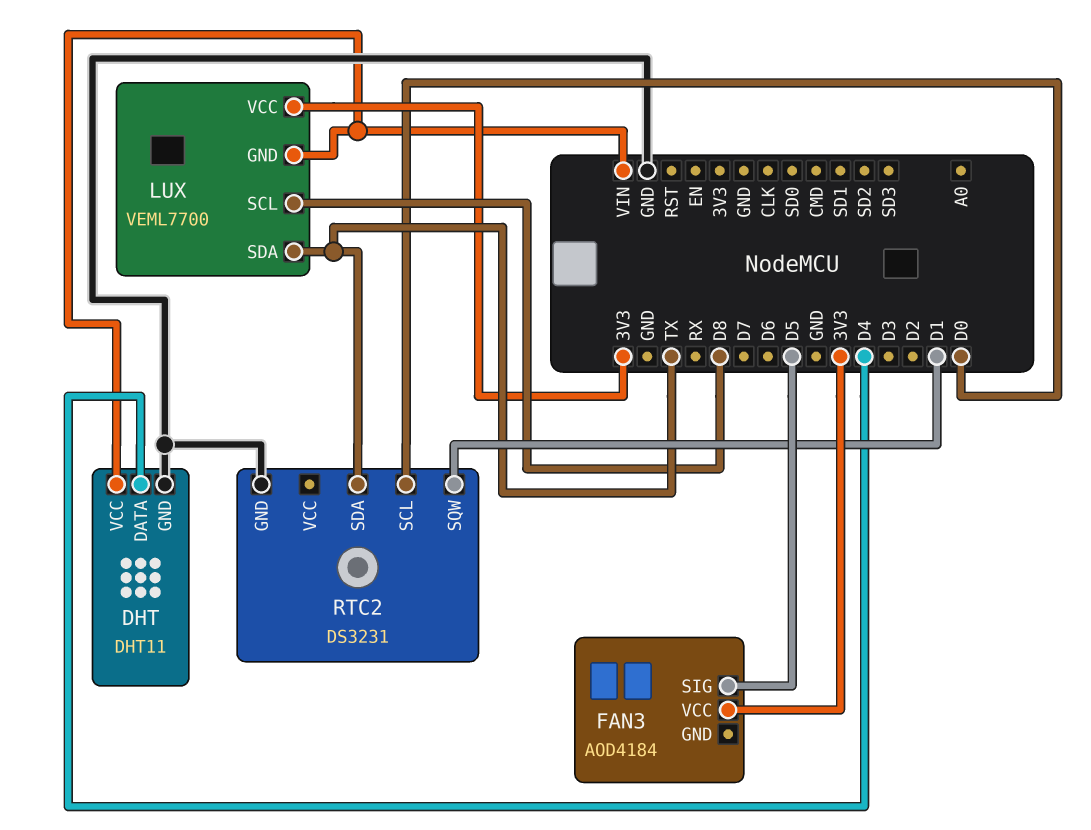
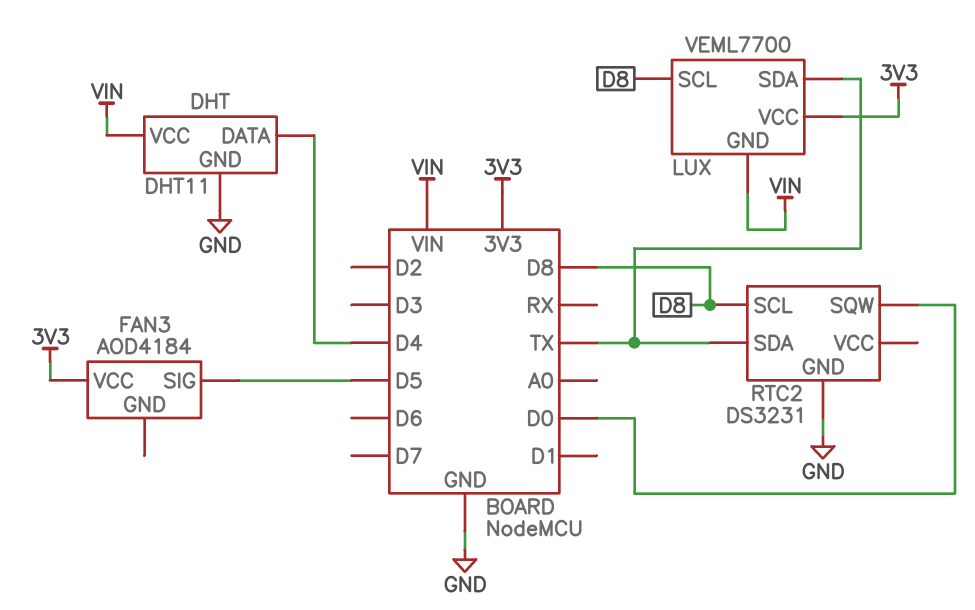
RTC2 pin SCL: D0 -> D8
RTC2 pin SQW: D1 -> D0

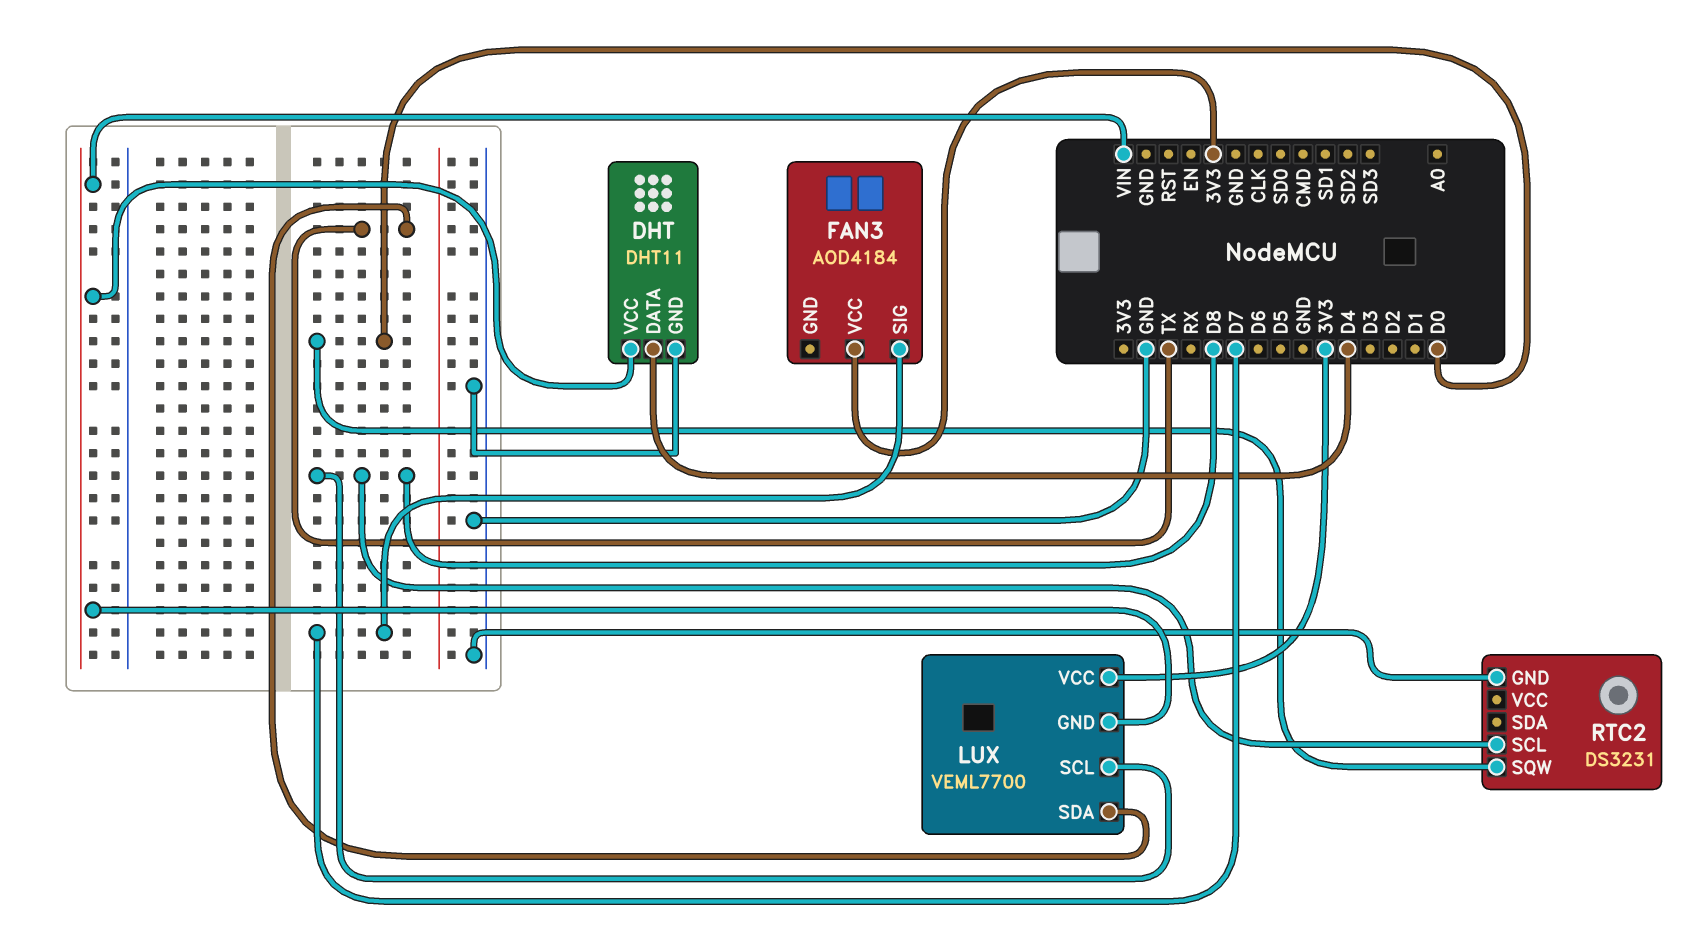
FAN3 pin SIG: D5 -> D7
RTC2 pin SDA: TX -> none

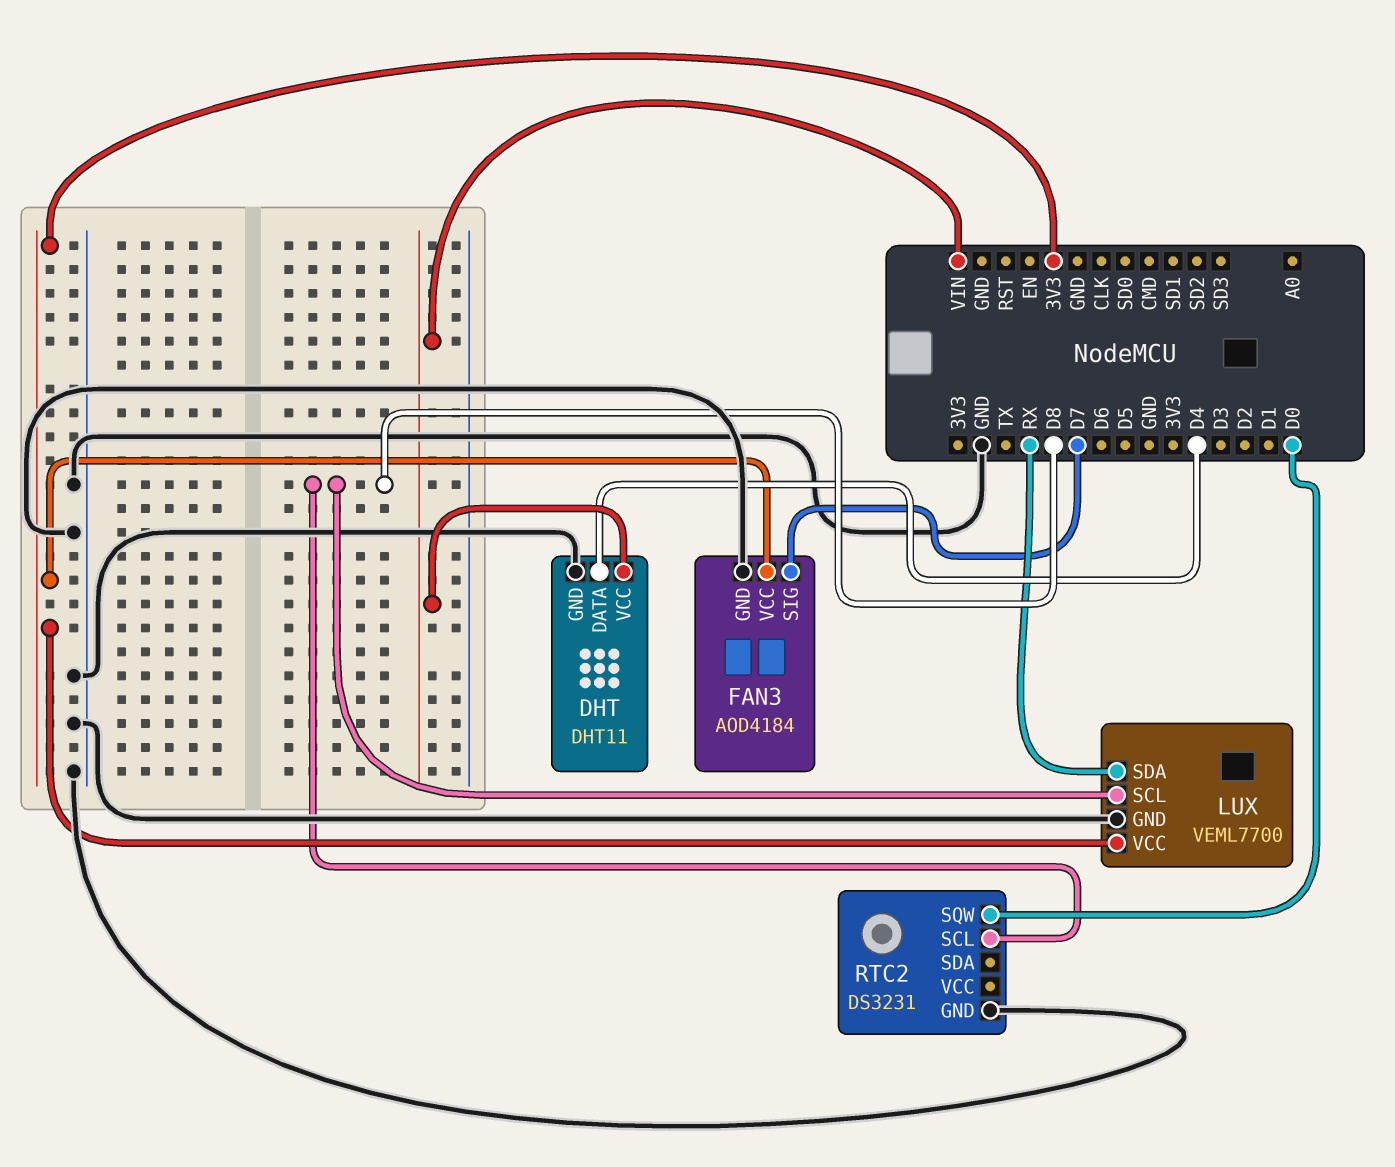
FAN3 pin GND: none -> GND
LUX pin GND: VIN -> GND
LUX pin SDA: TX -> RX

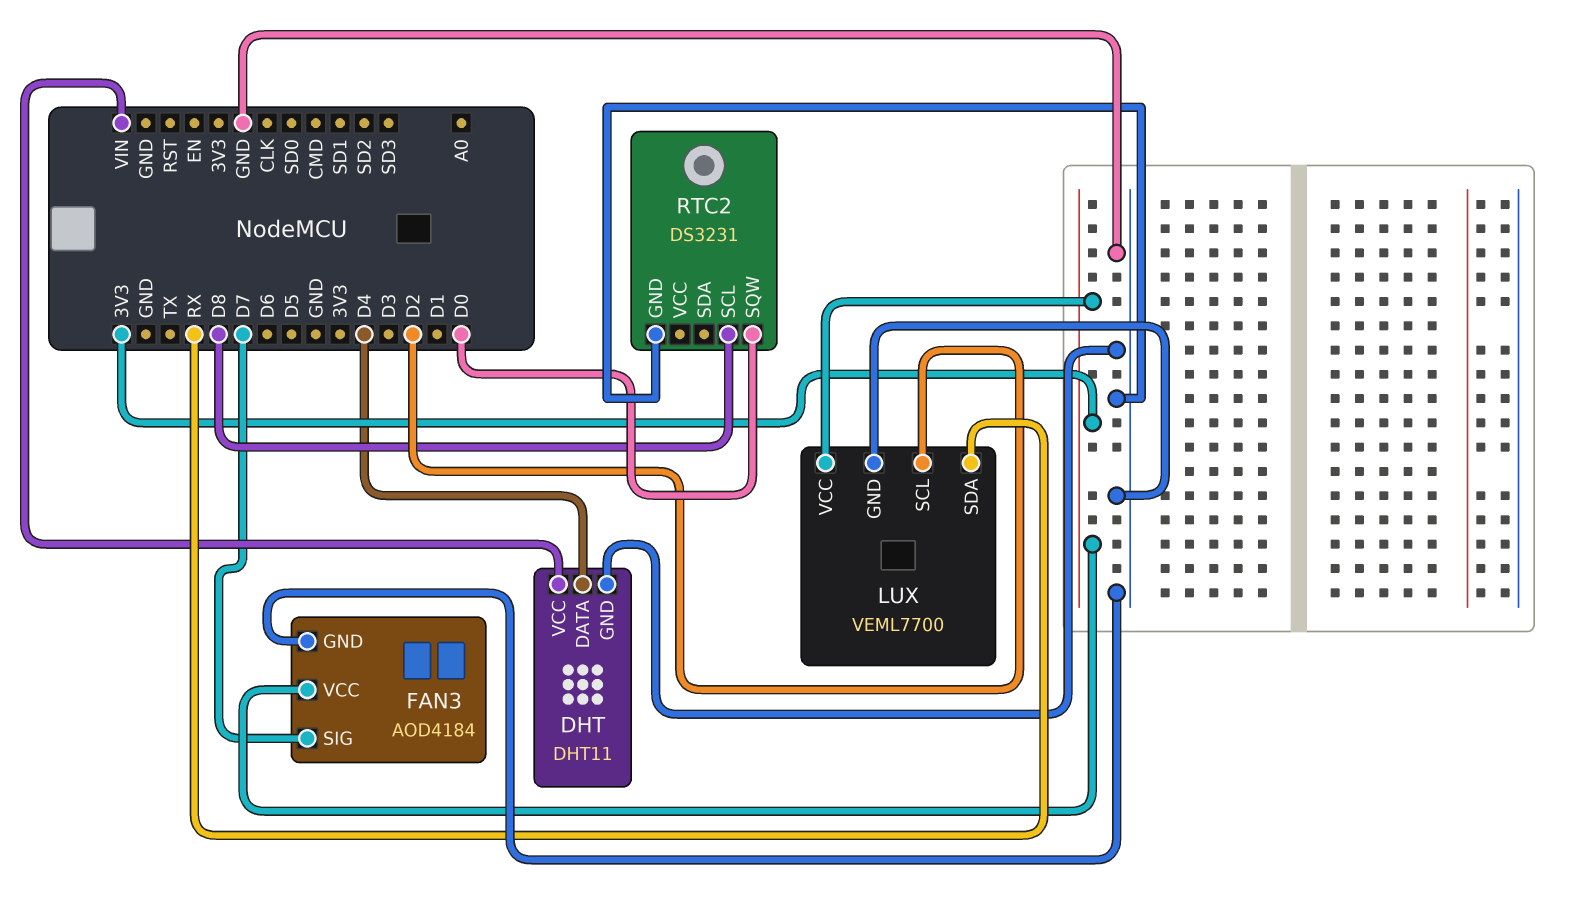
LUX pin SCL: D8 -> D2

